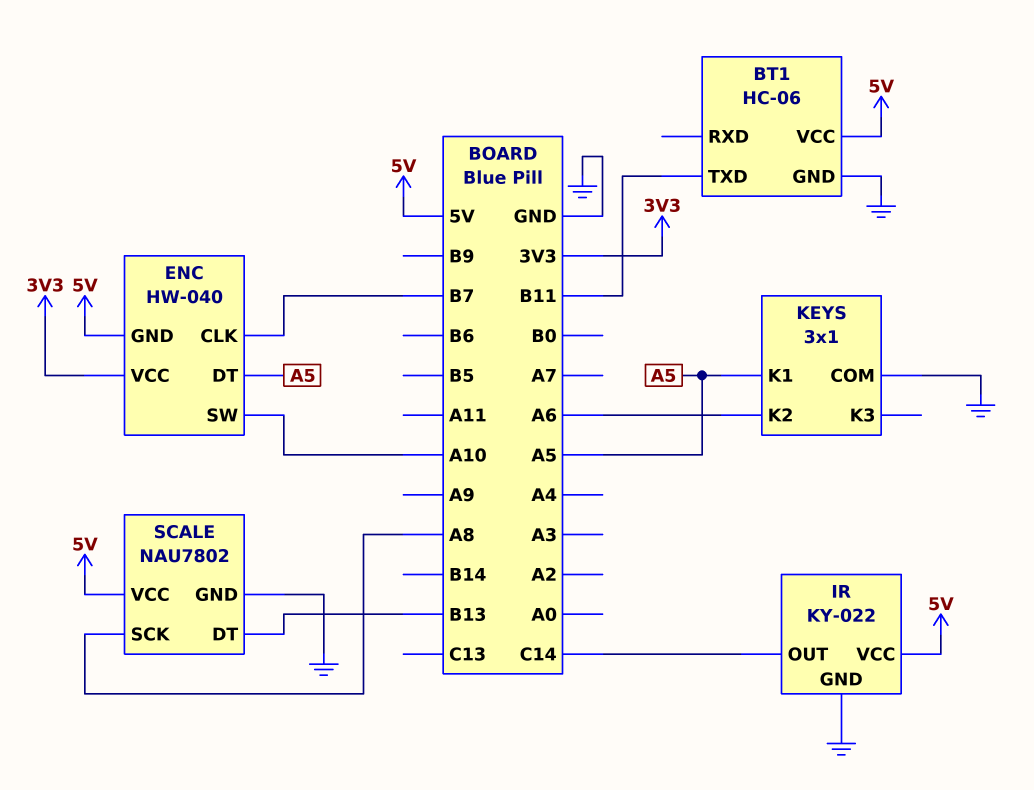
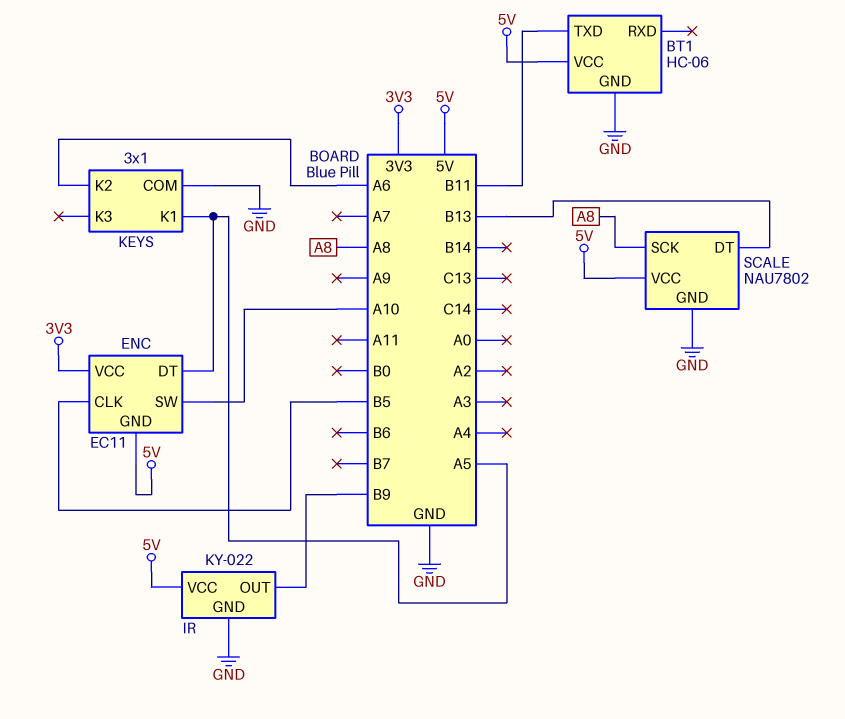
ENC: HW-040 -> EC11
ENC pin CLK: B7 -> B5
IR pin OUT: C14 -> B9

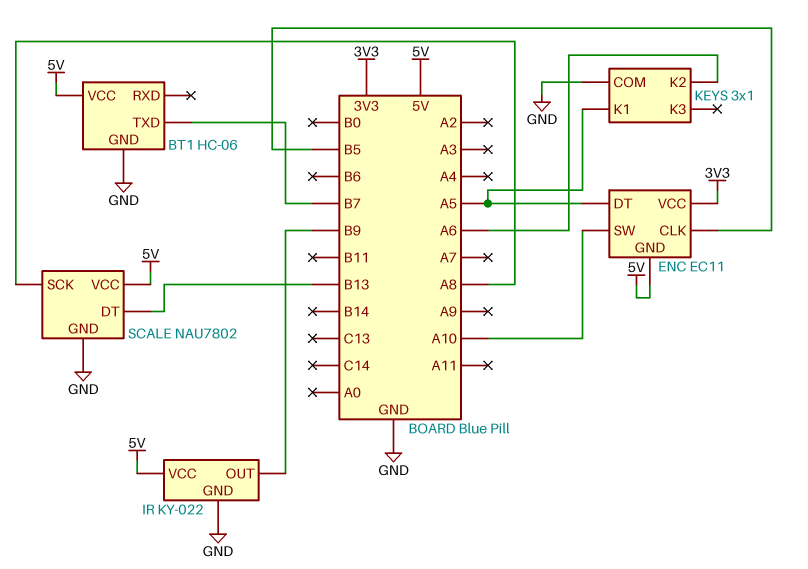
BT1 pin TXD: B11 -> B7

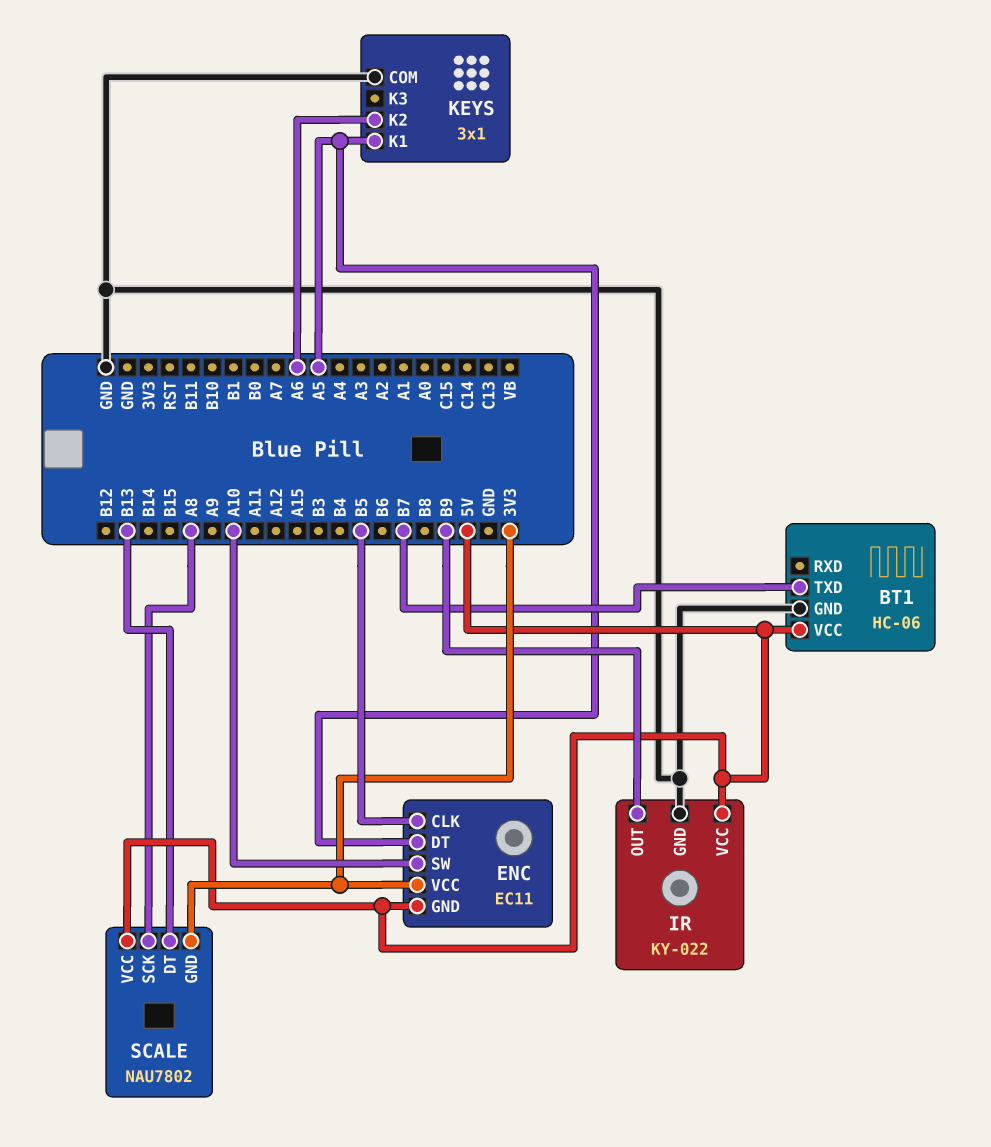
SCALE pin GND: GND -> 3V3

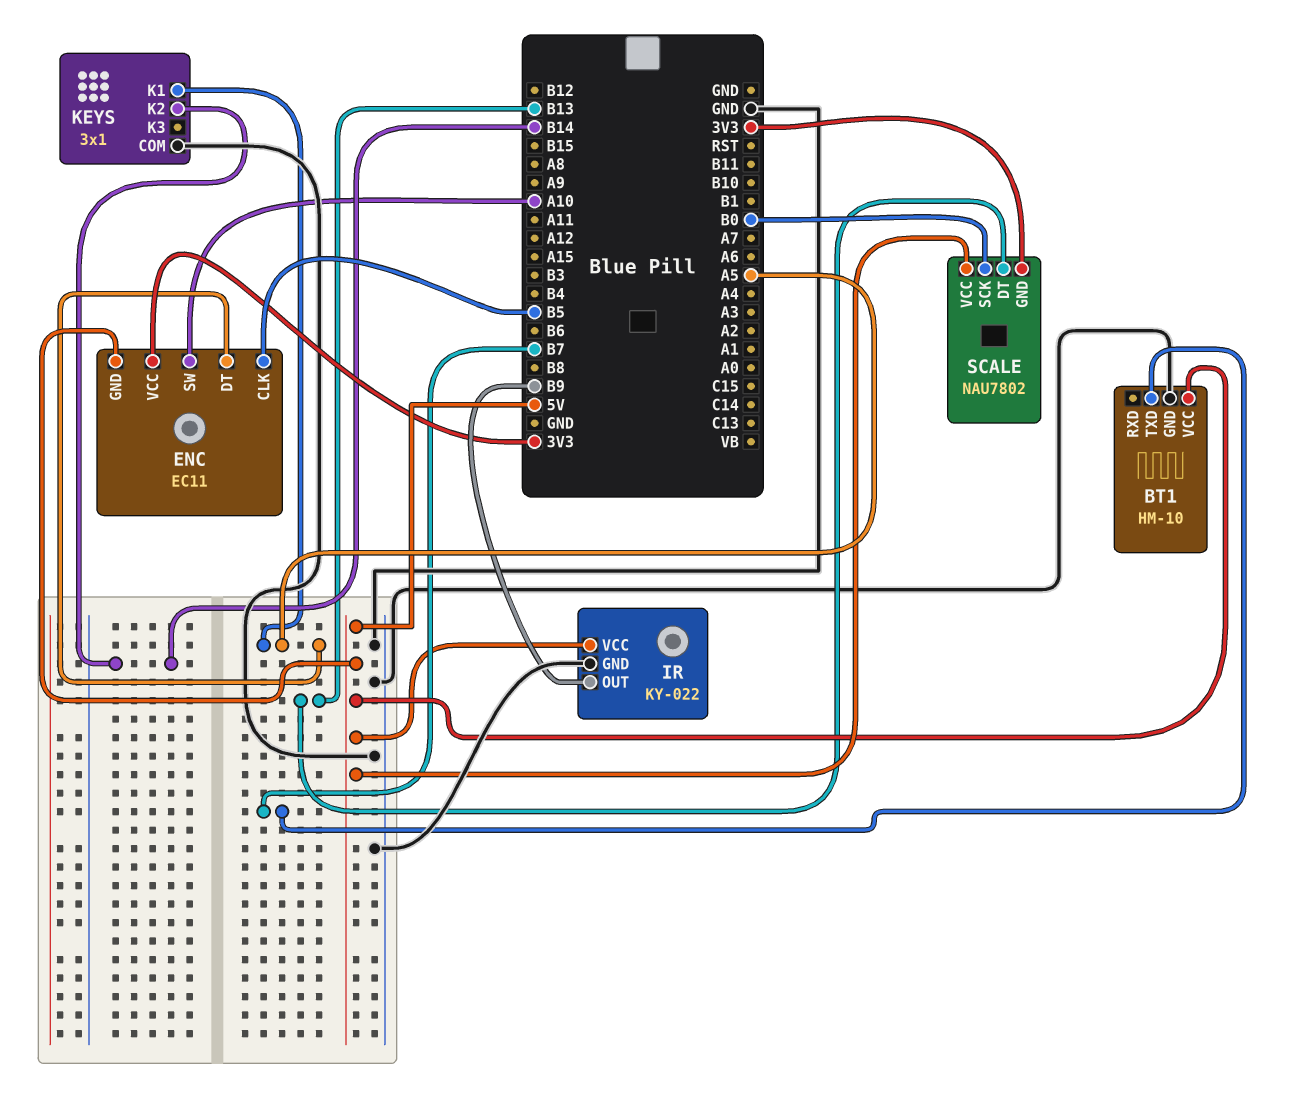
BT1: HC-06 -> HM-10
KEYS pin K2: A6 -> B14
SCALE pin SCK: A8 -> B0

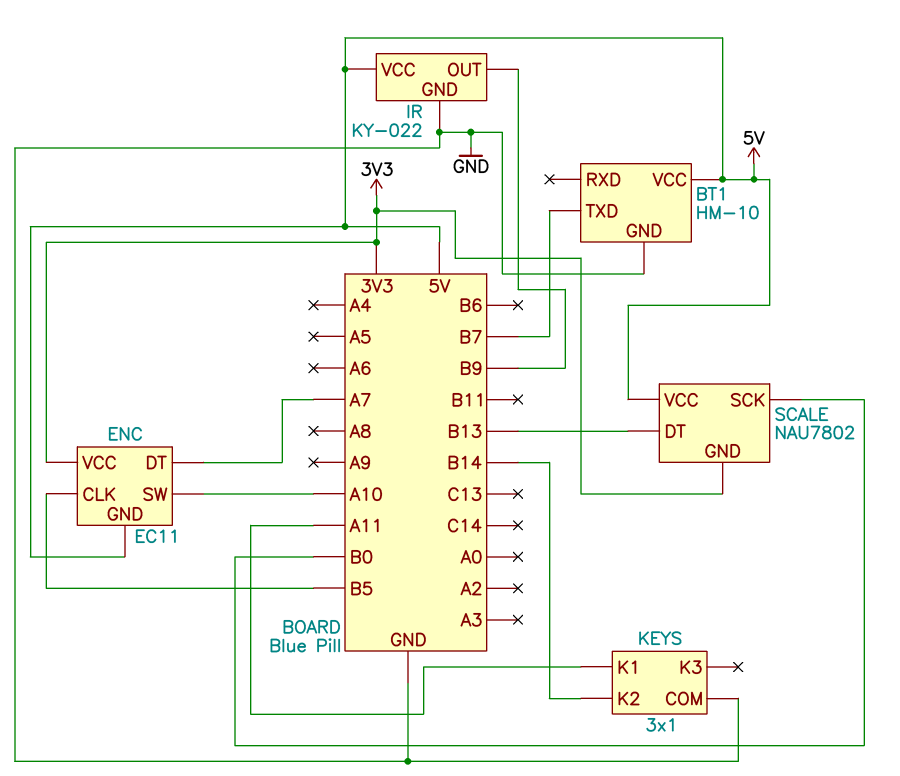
ENC pin DT: A5 -> A7
KEYS pin K1: A5 -> A11

